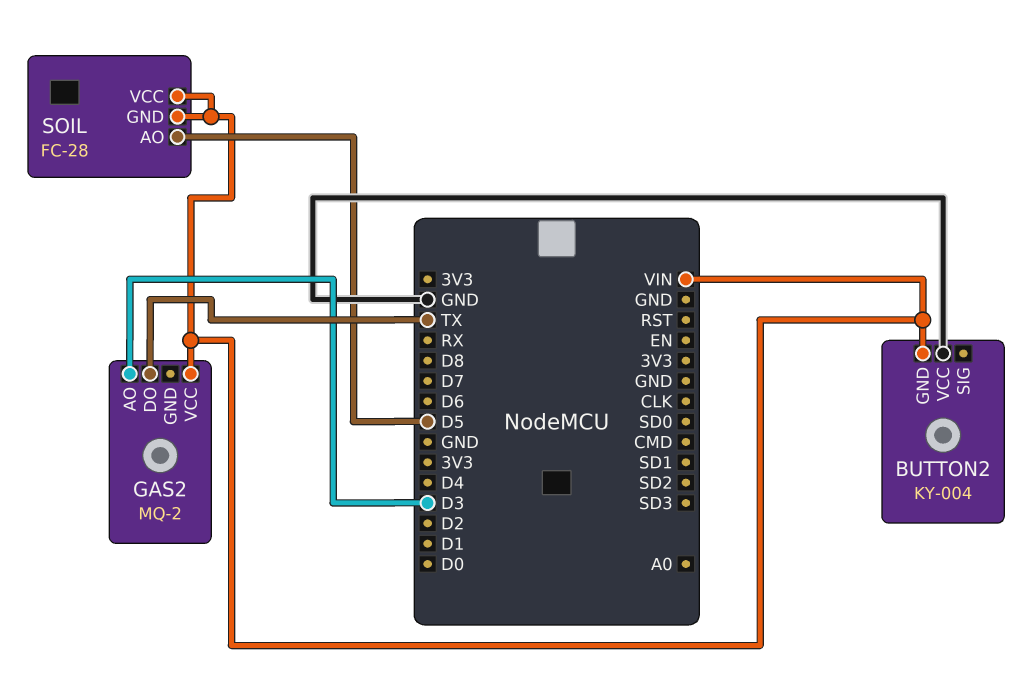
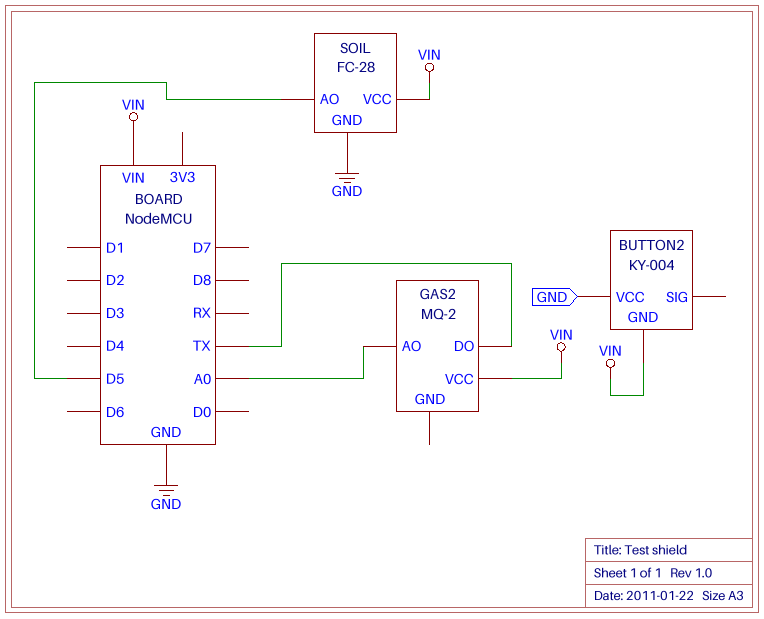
GAS2 pin AO: D3 -> A0
SOIL pin GND: VIN -> GND

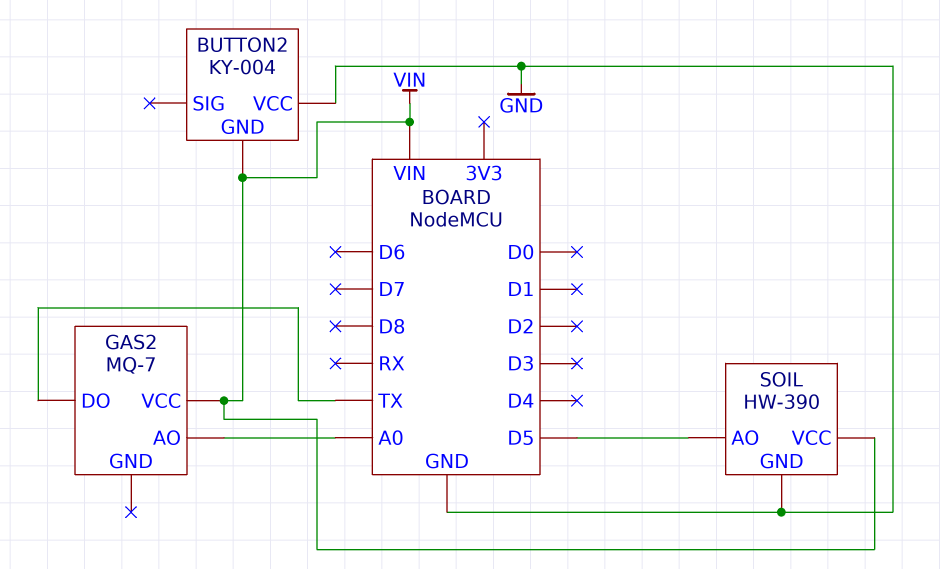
GAS2: MQ-2 -> MQ-7
SOIL: FC-28 -> HW-390

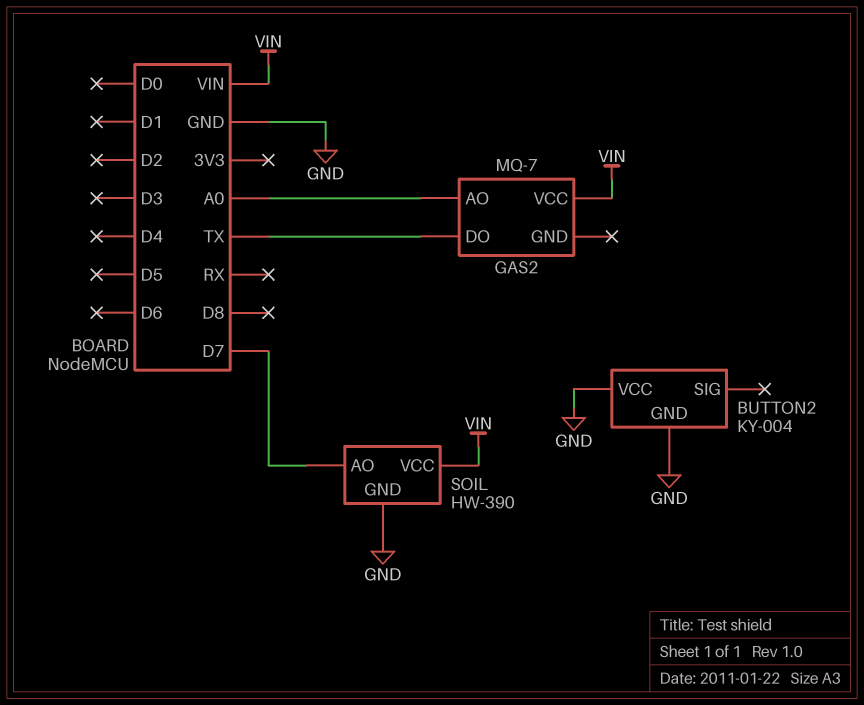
BUTTON2 pin GND: VIN -> GND
SOIL pin AO: D5 -> D7

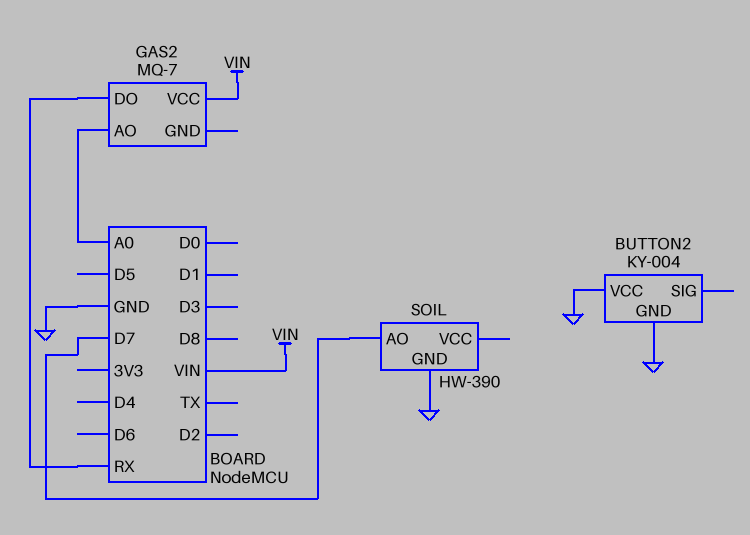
GAS2 pin DO: TX -> RX
SOIL pin VCC: VIN -> none

